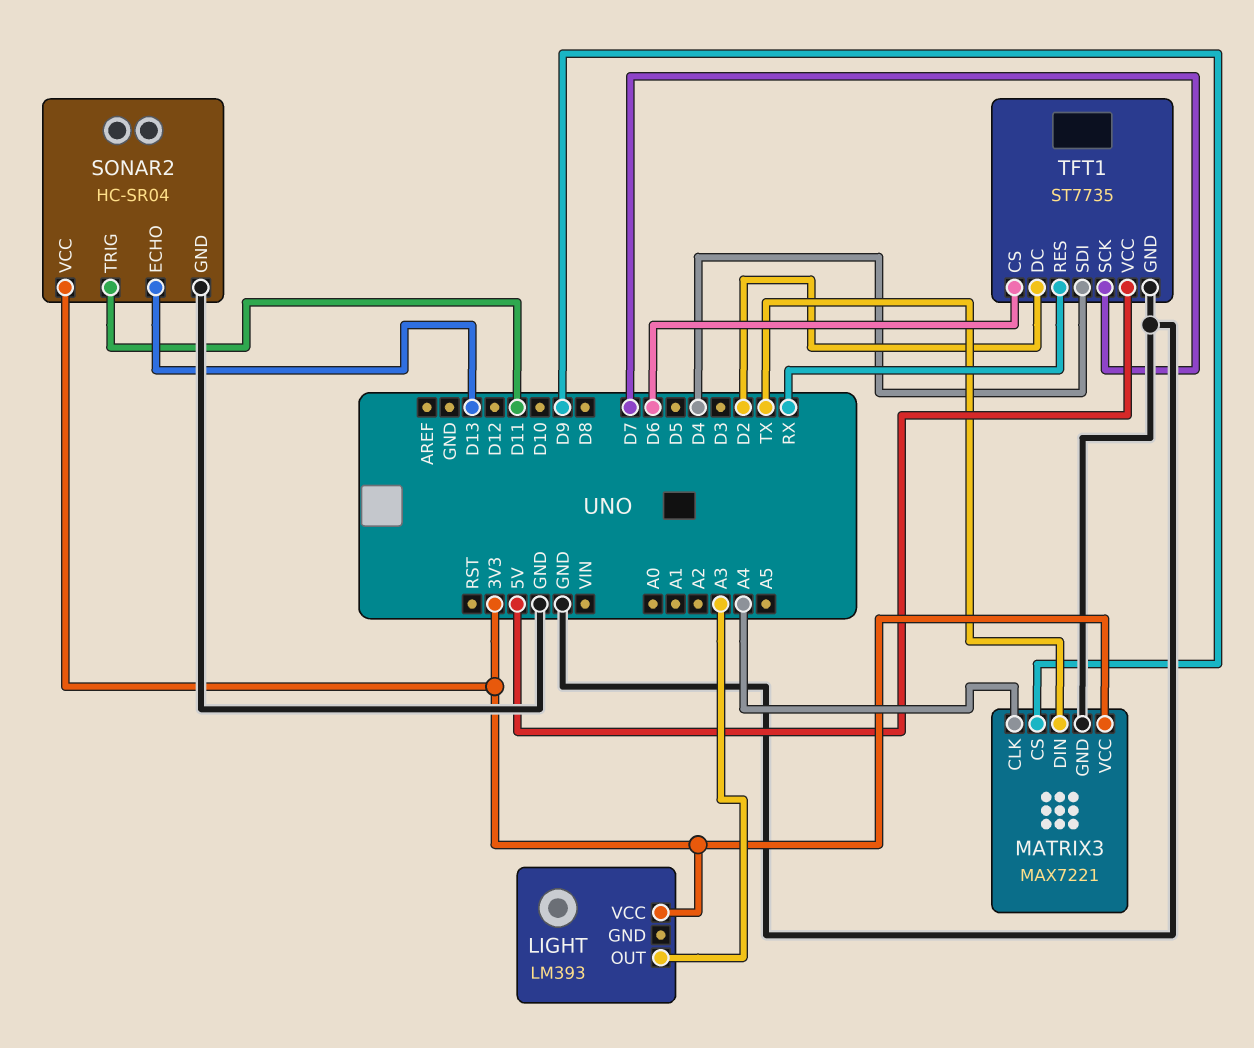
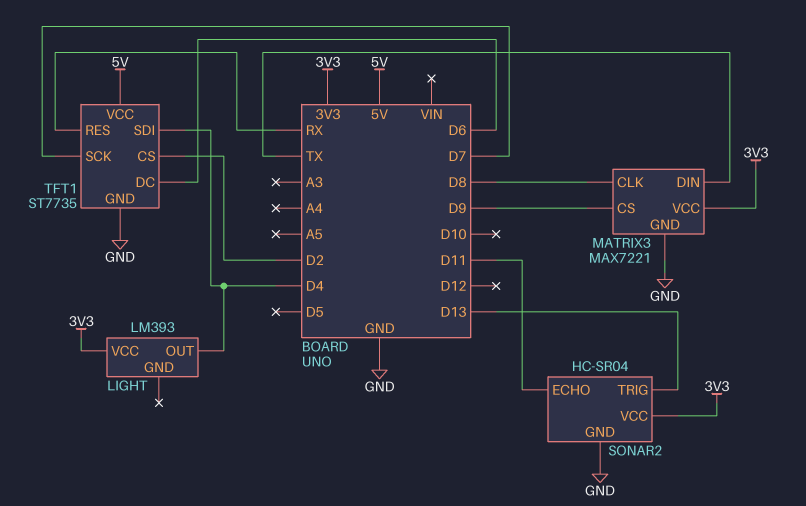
LIGHT pin OUT: A3 -> D4
MATRIX3 pin CLK: A4 -> D8
SONAR2 pin ECHO: D13 -> D11
SONAR2 pin TRIG: D11 -> D13
TFT1 pin CS: D6 -> D2
TFT1 pin DC: D2 -> D6

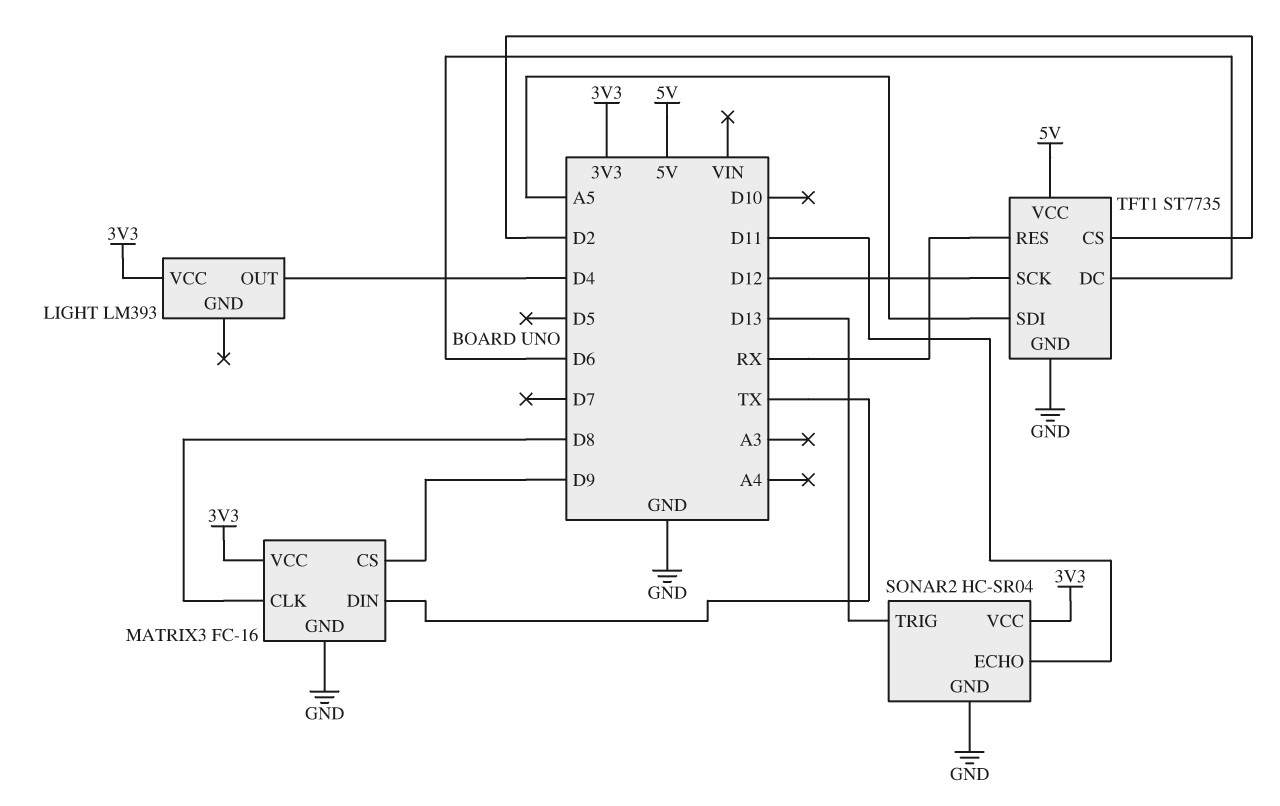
MATRIX3: MAX7221 -> FC-16
TFT1 pin SCK: D7 -> D12
TFT1 pin SDI: D4 -> A5

